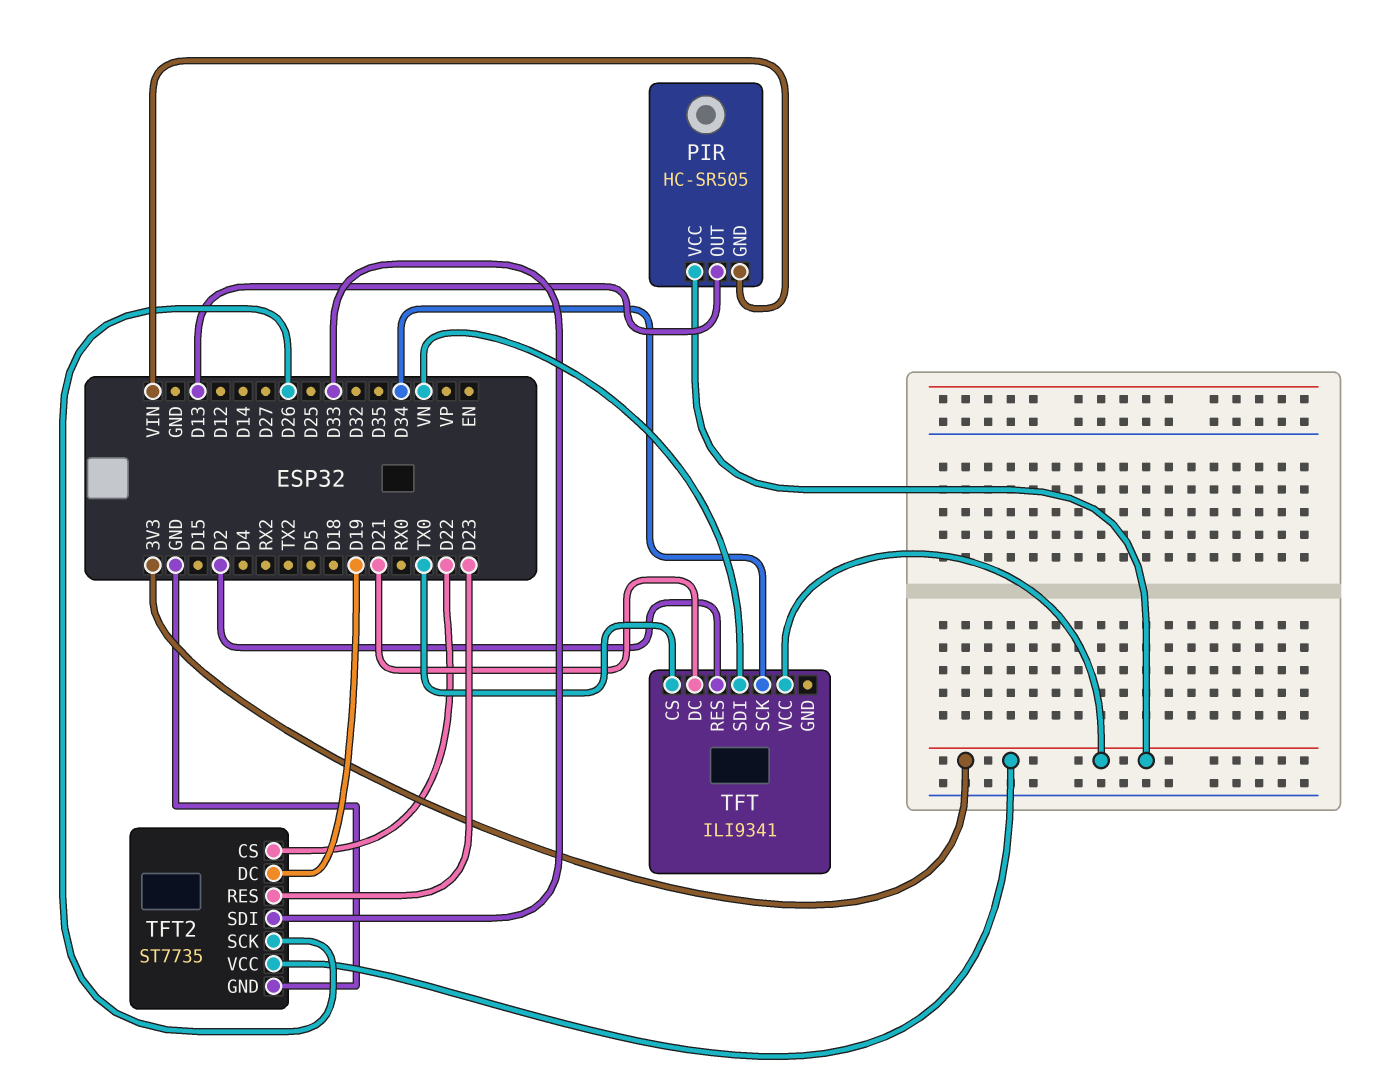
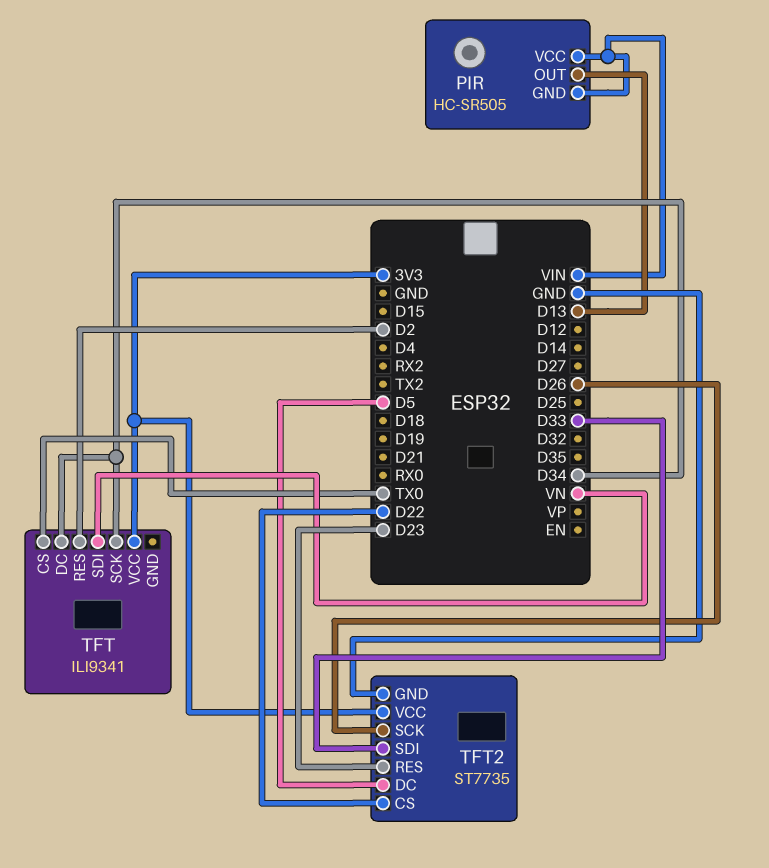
PIR pin VCC: 3V3 -> VIN
TFT pin DC: D21 -> D34
TFT2 pin DC: D19 -> D5

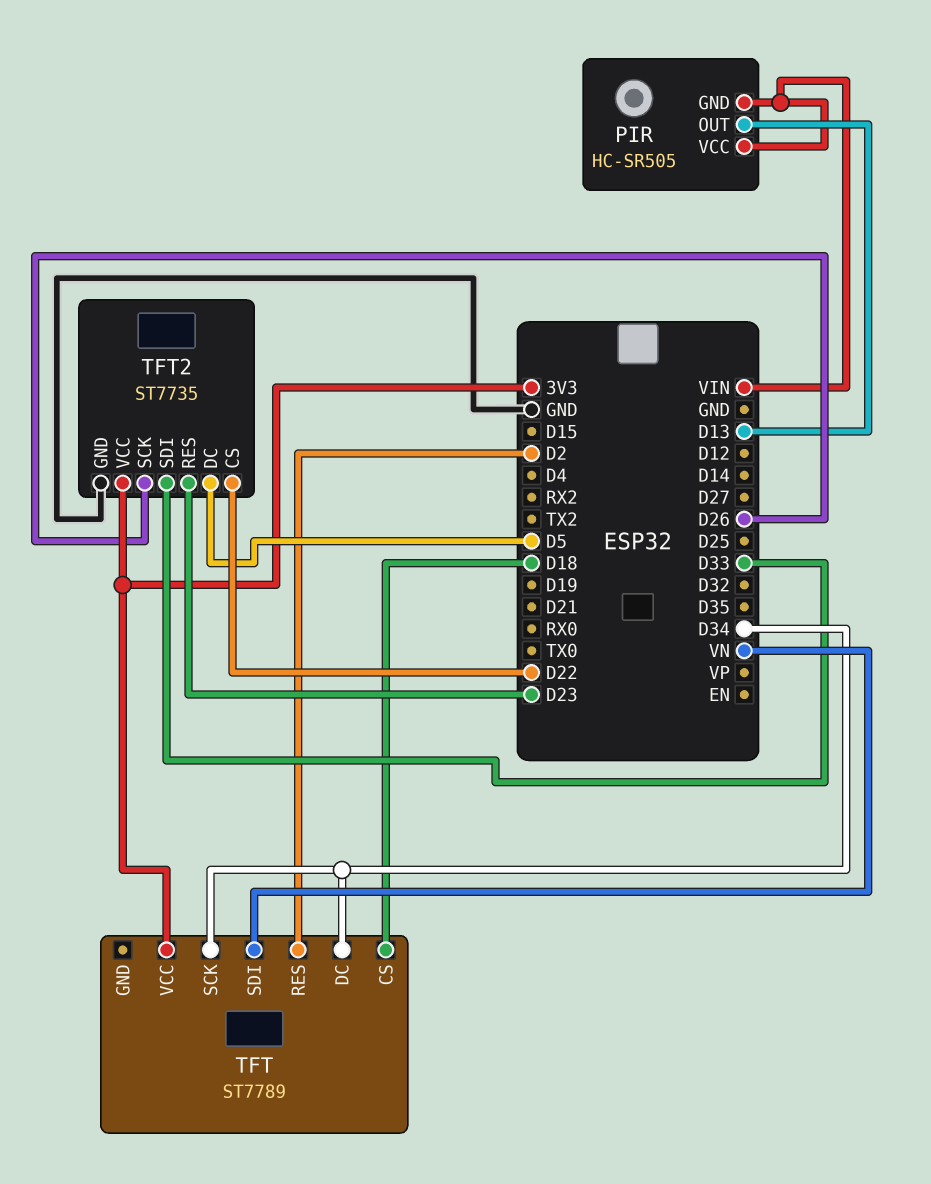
TFT: ILI9341 -> ST7789
TFT pin CS: TX0 -> D18

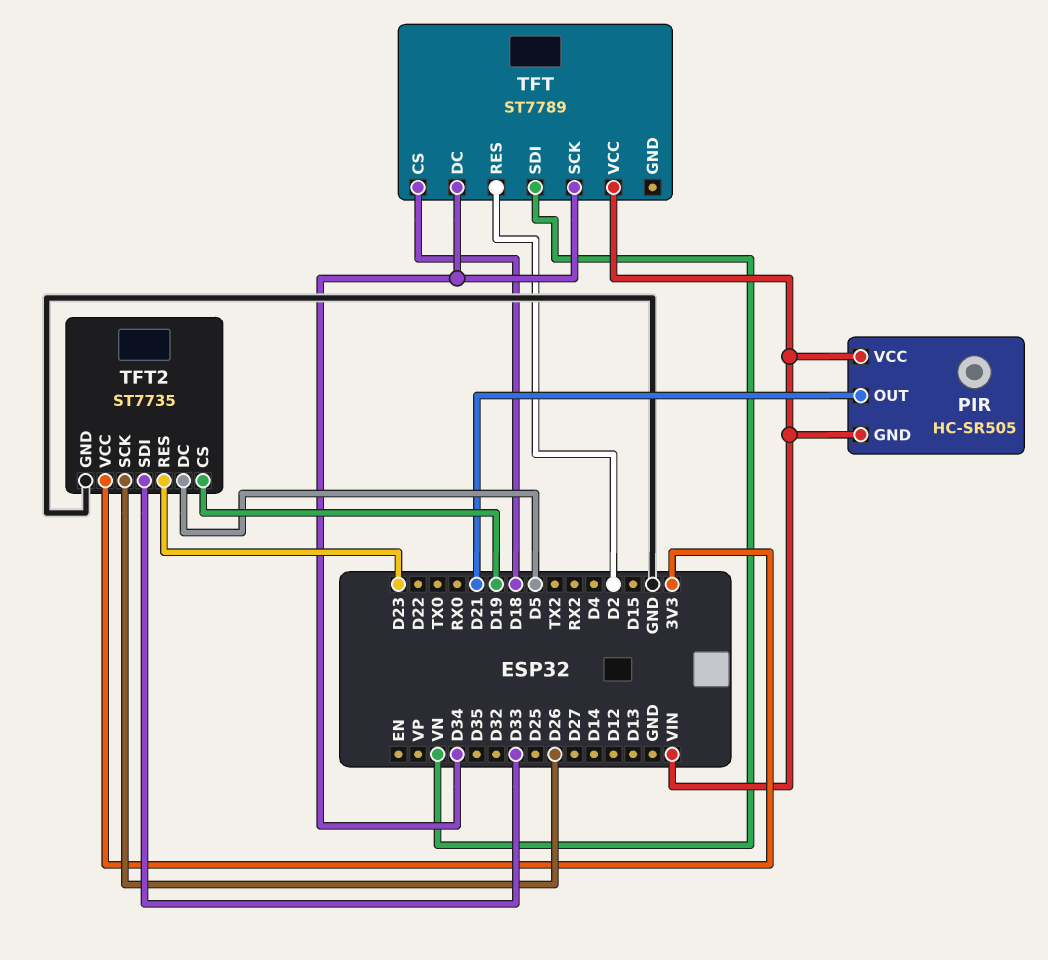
PIR pin OUT: D13 -> D21
TFT pin VCC: 3V3 -> VIN
TFT2 pin CS: D22 -> D19

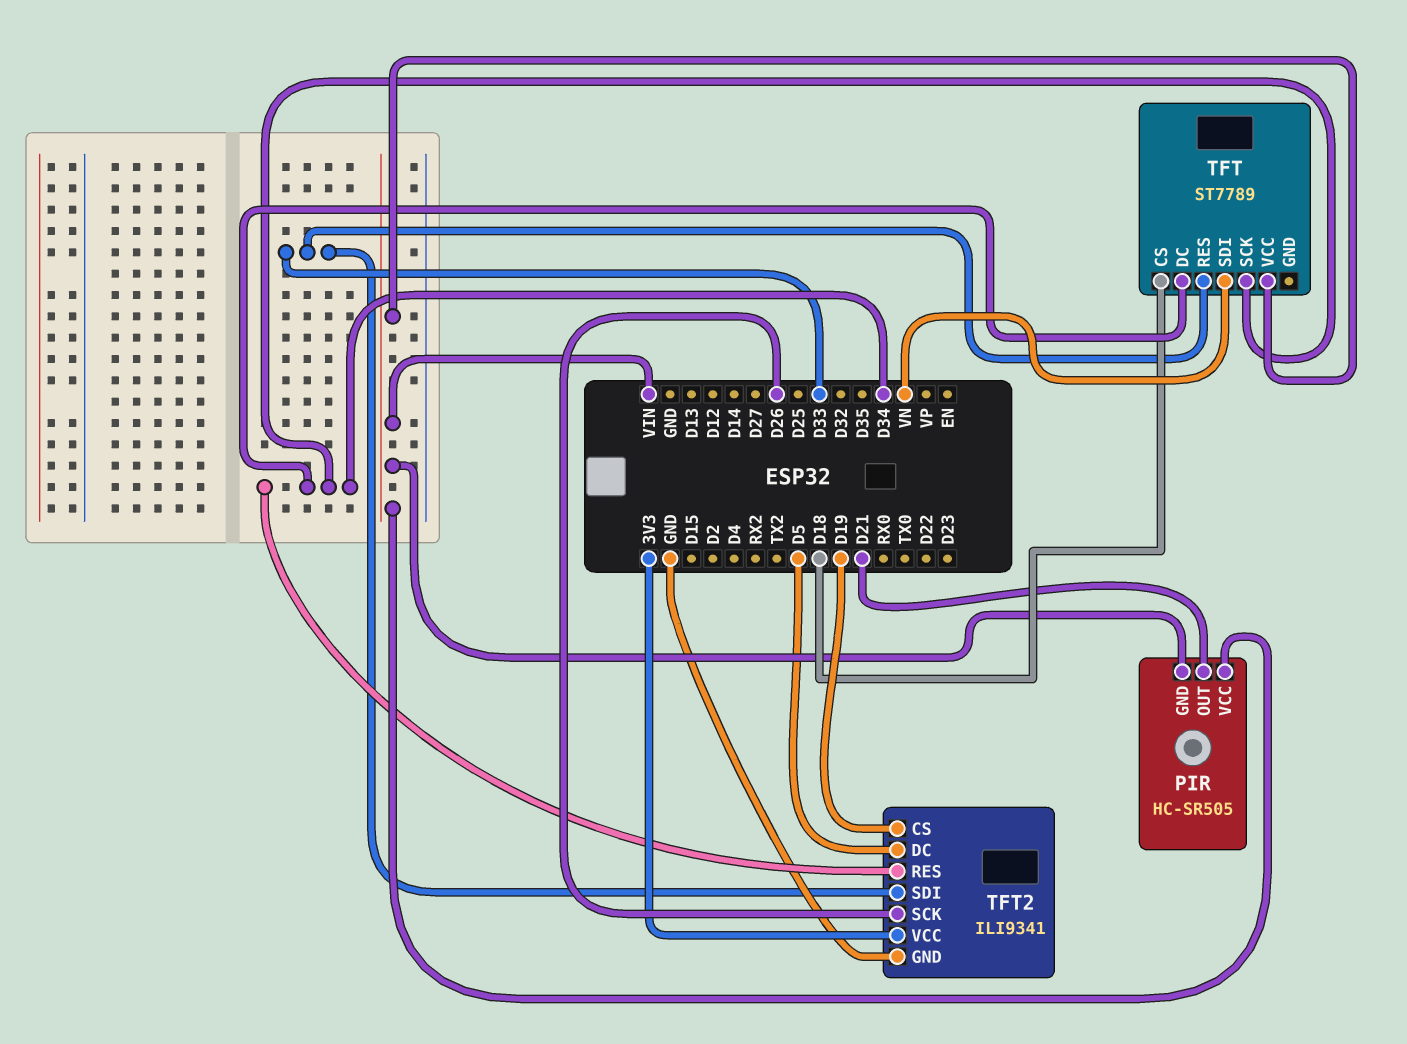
TFT pin RES: D2 -> D33
TFT2: ST7735 -> ILI9341
TFT2 pin RES: D23 -> D34

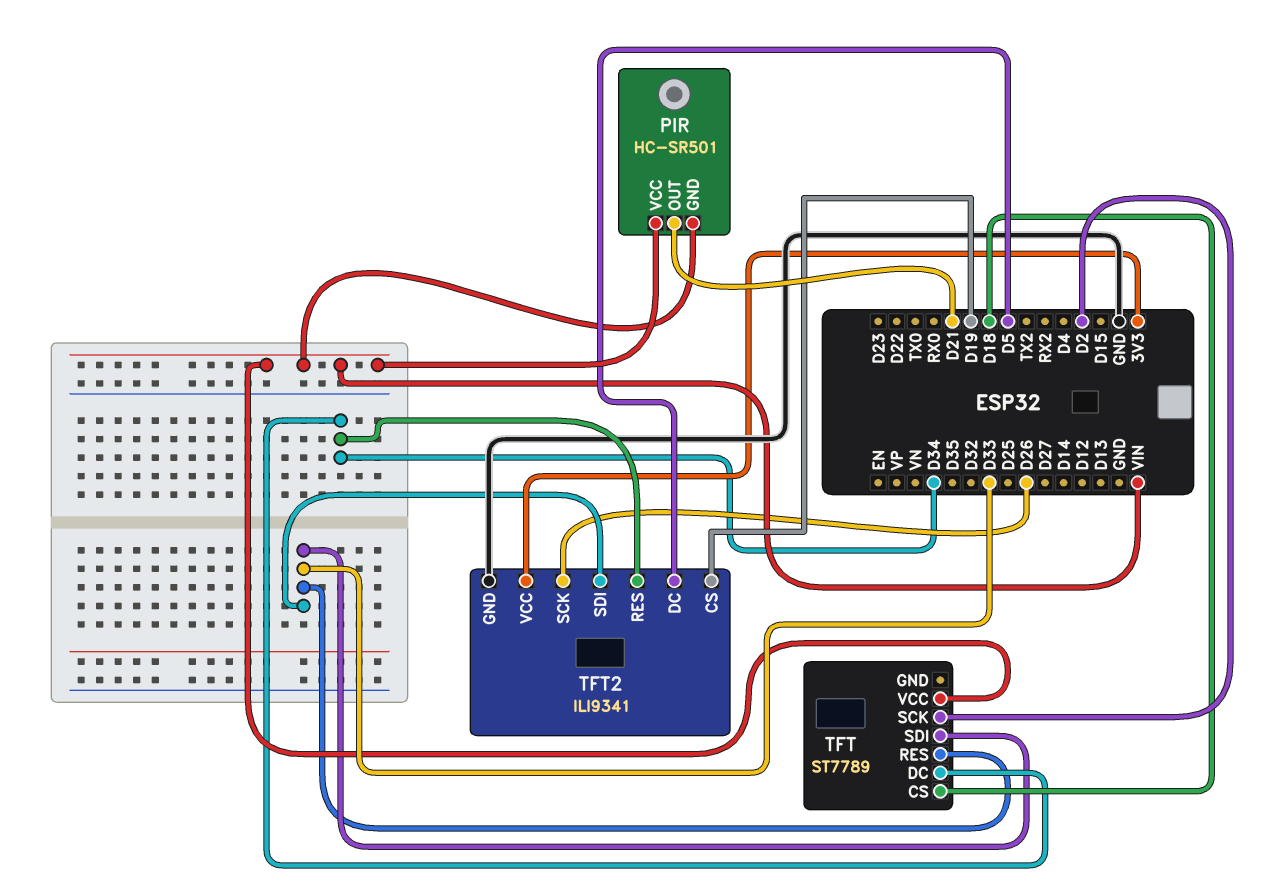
PIR: HC-SR505 -> HC-SR501
TFT pin SCK: D34 -> D2
TFT pin SDI: VN -> D33

